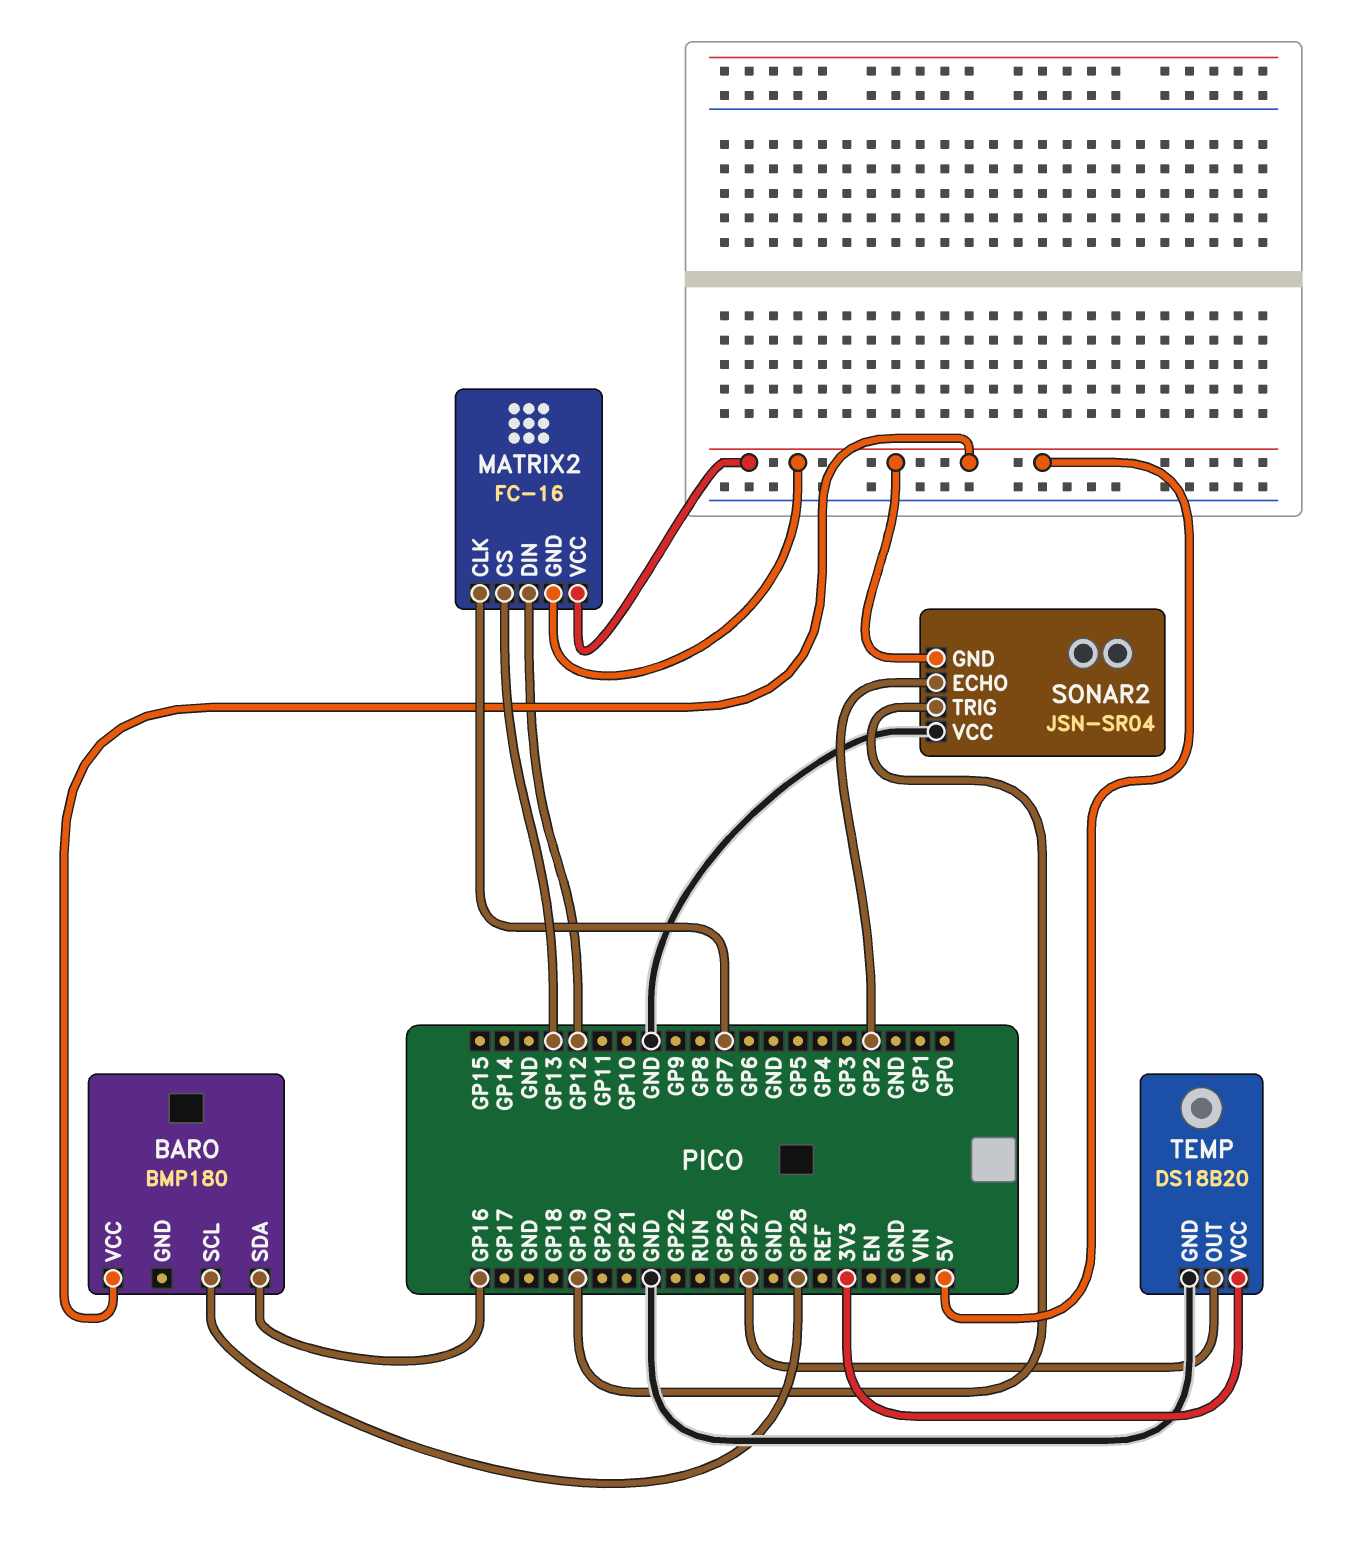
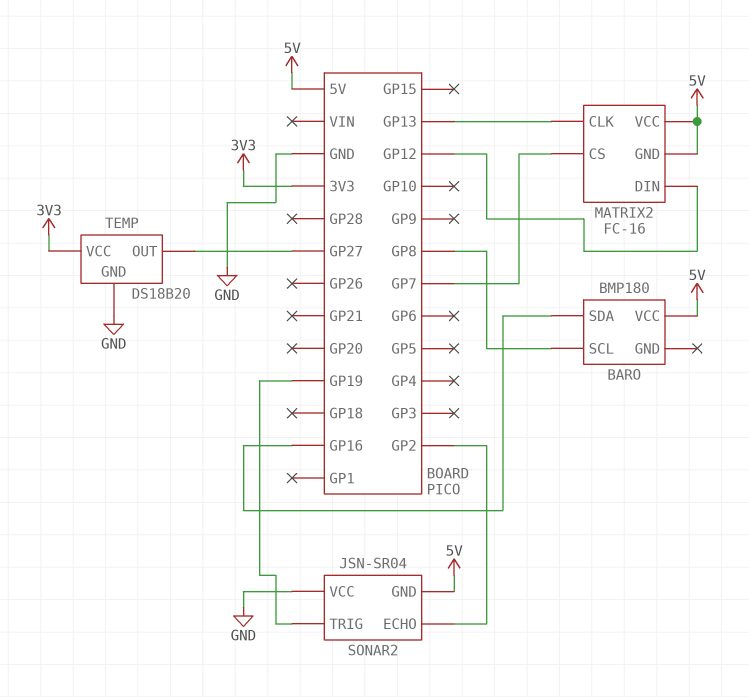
BARO pin SCL: GP28 -> GP8
MATRIX2 pin CLK: GP7 -> GP13
MATRIX2 pin CS: GP13 -> GP7

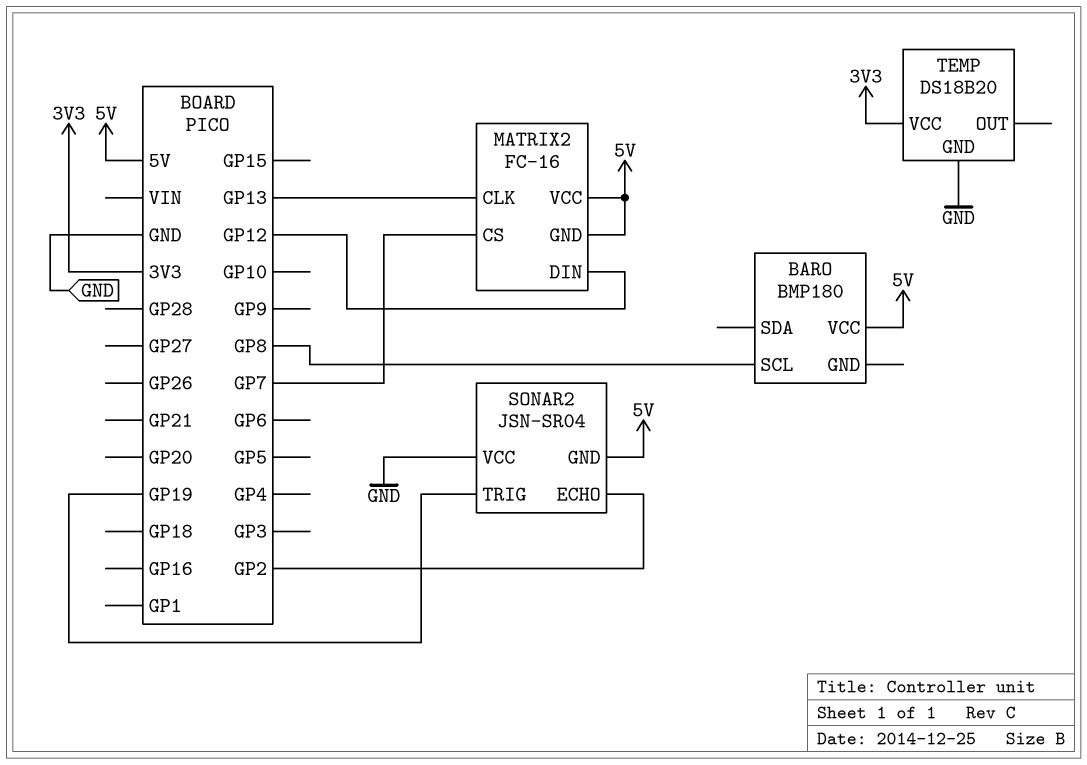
BARO pin SDA: GP16 -> none
TEMP pin OUT: GP27 -> none

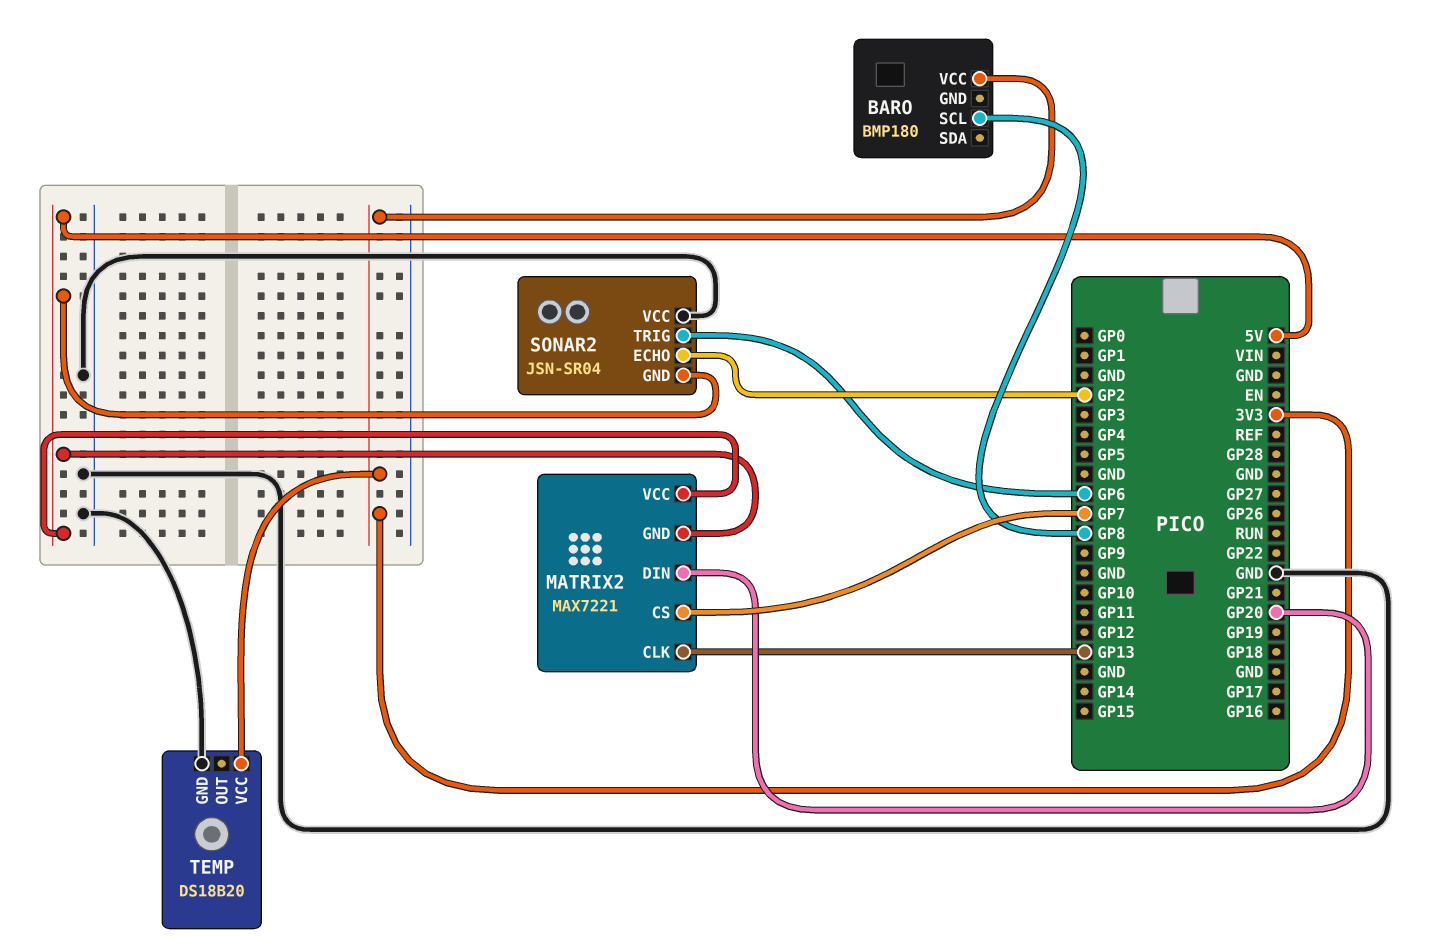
BARO pin VCC: 5V -> 3V3
MATRIX2: FC-16 -> MAX7221
MATRIX2 pin DIN: GP12 -> GP20
SONAR2 pin TRIG: GP19 -> GP6

